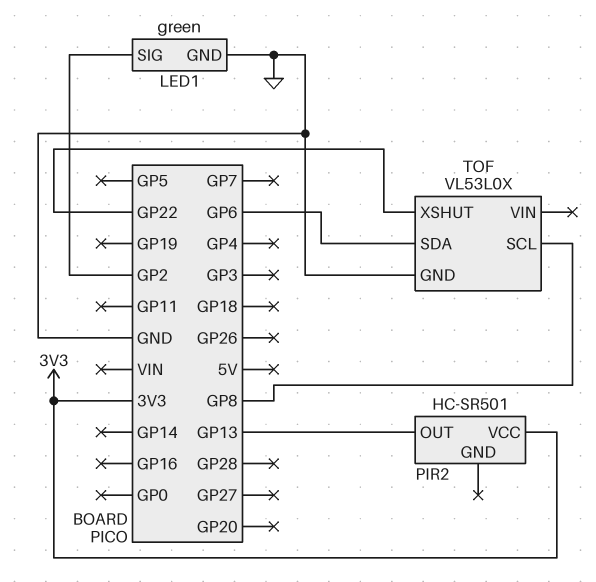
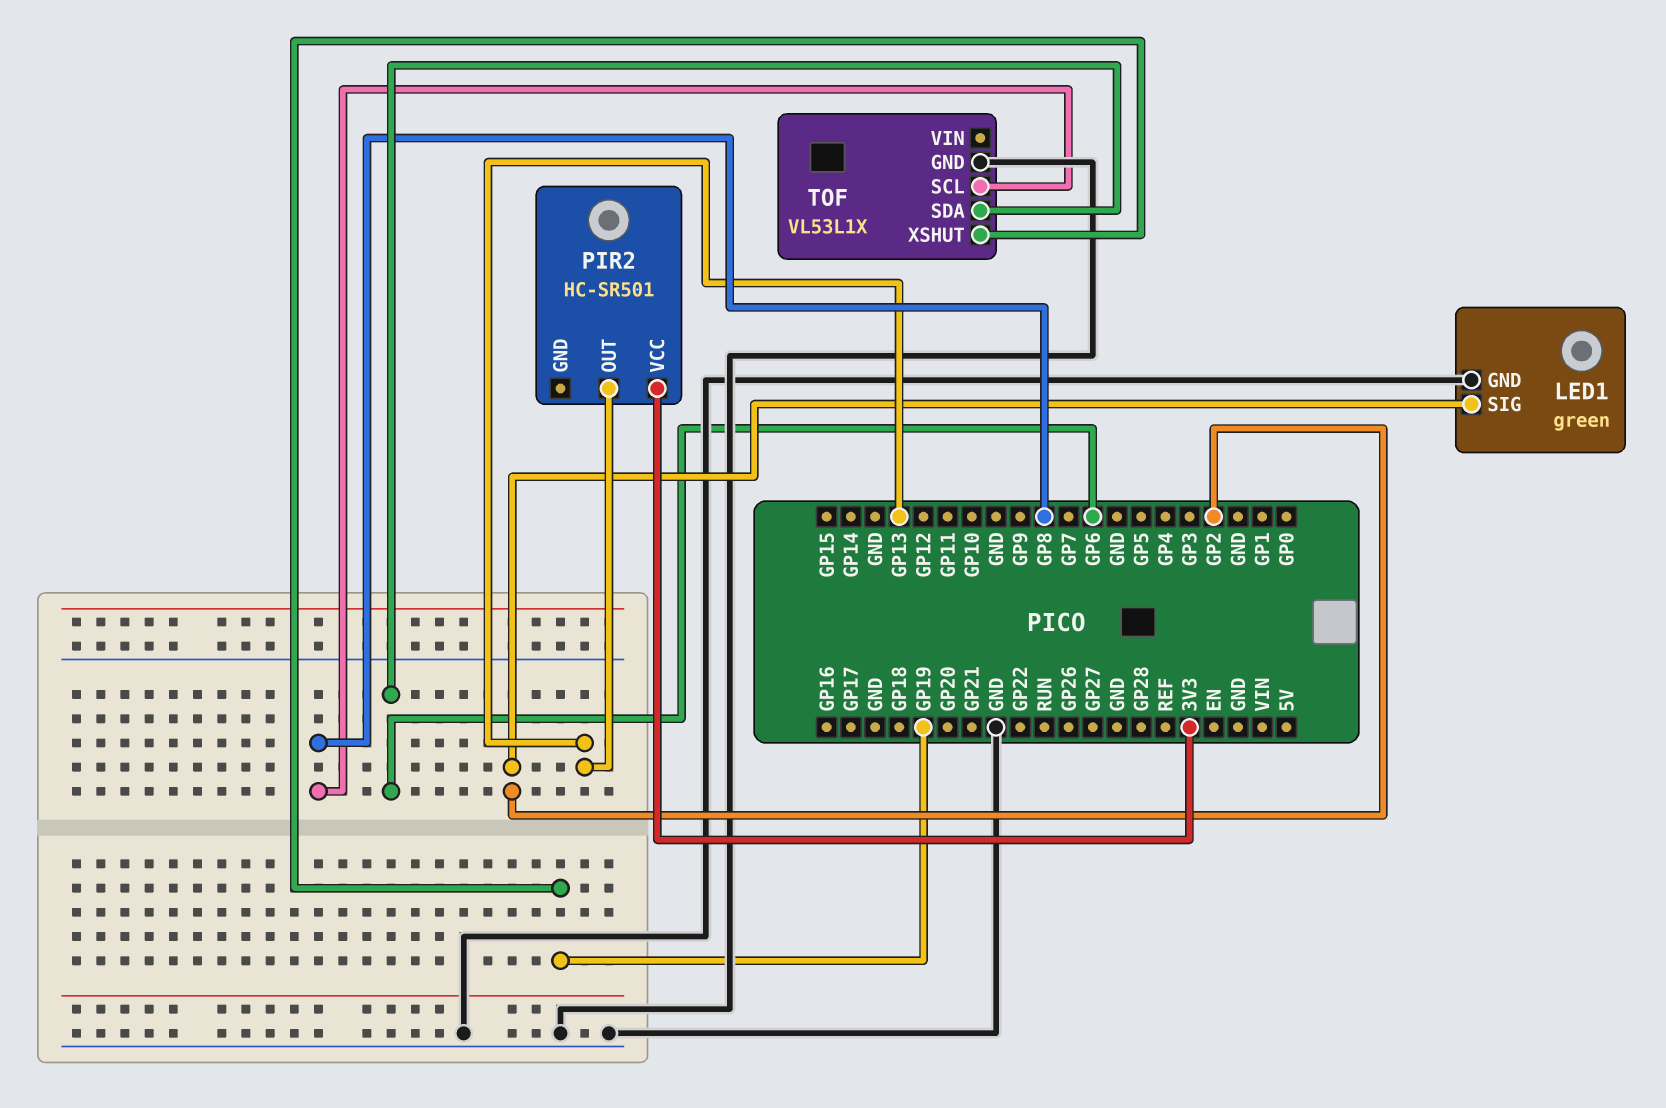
TOF: VL53L0X -> VL53L1X
TOF pin XSHUT: GP22 -> GP19

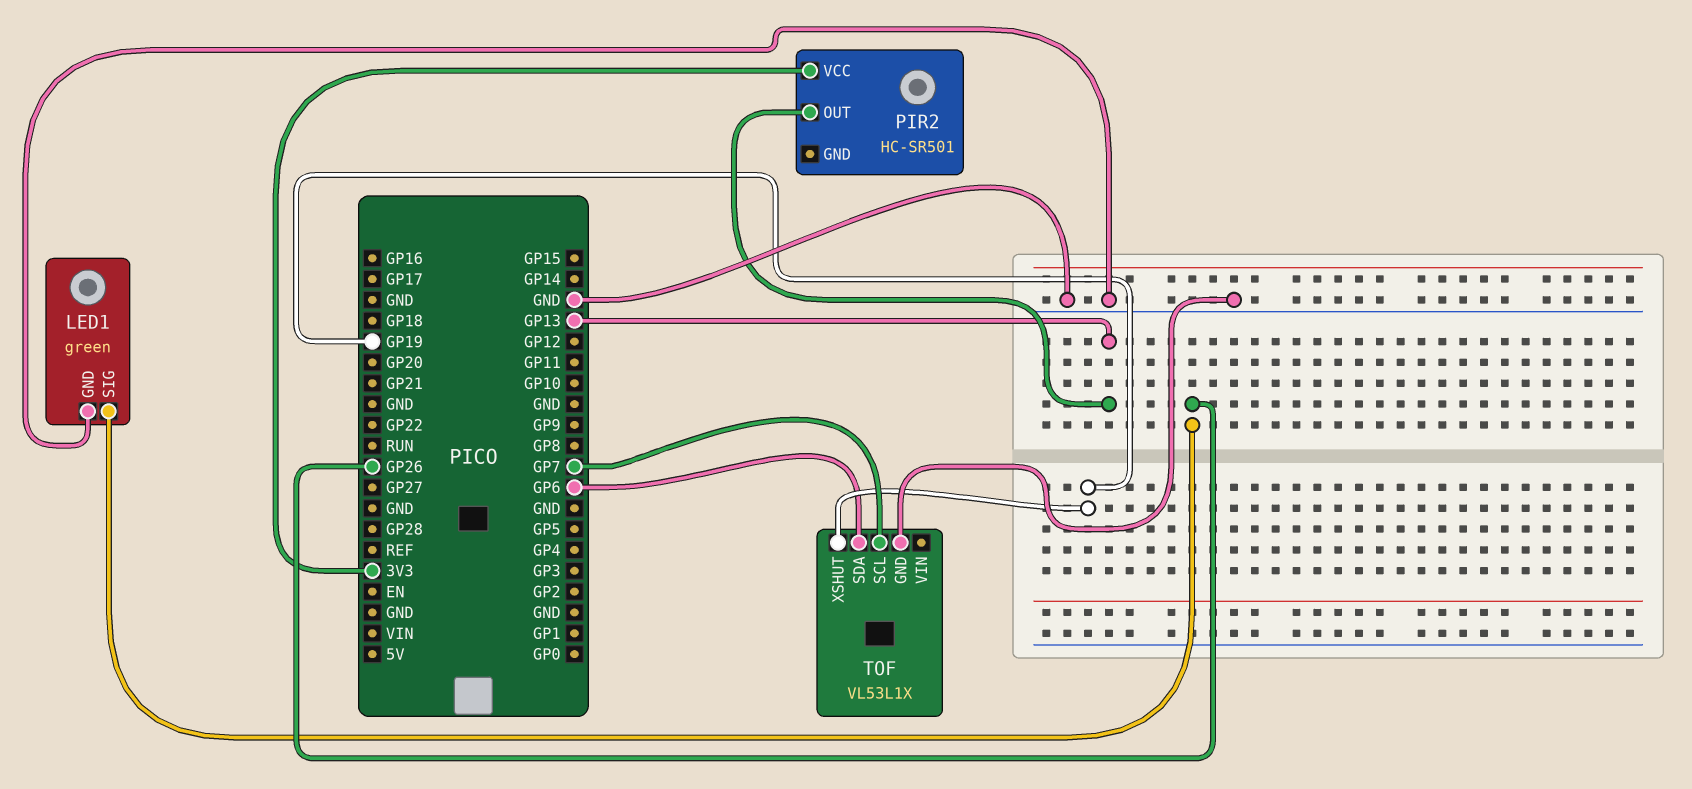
LED1 pin SIG: GP2 -> GP26
TOF pin SCL: GP8 -> GP7

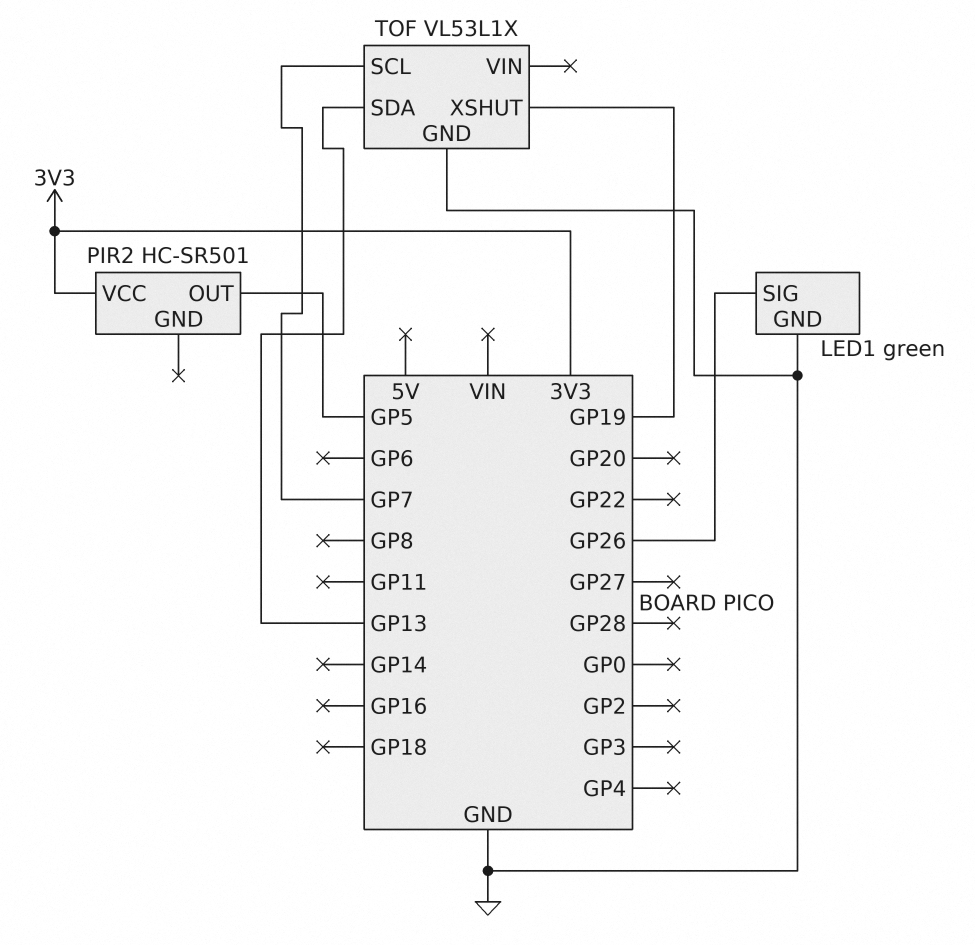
PIR2 pin OUT: GP13 -> GP5
TOF pin SDA: GP6 -> GP13

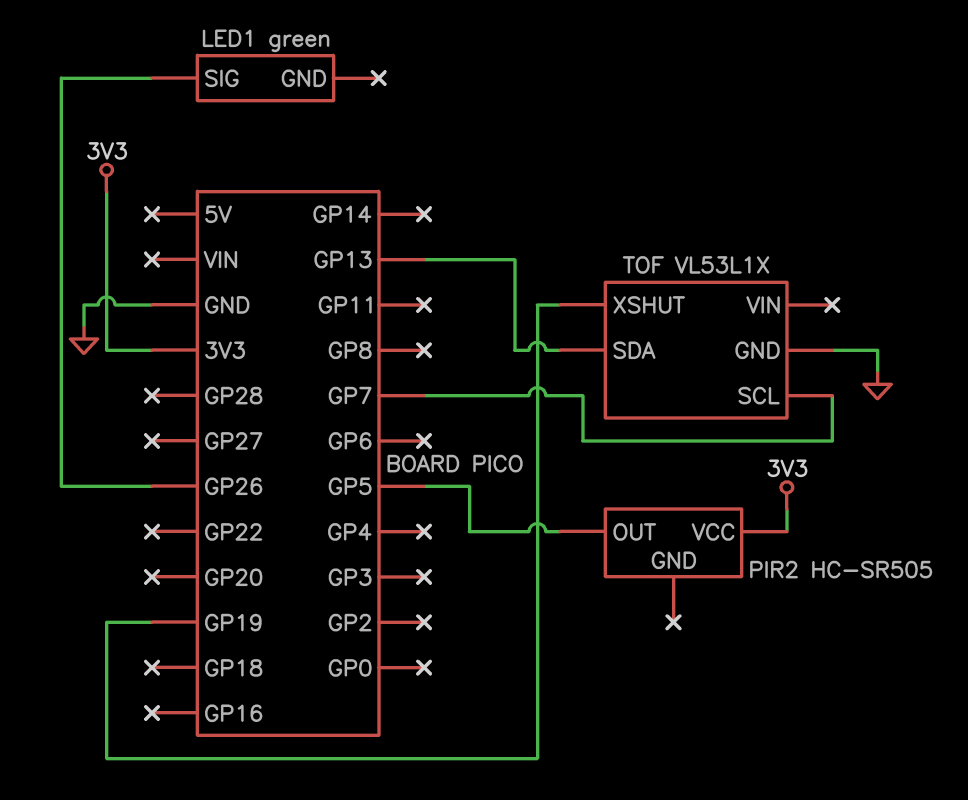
LED1 pin GND: GND -> none
PIR2: HC-SR501 -> HC-SR505

